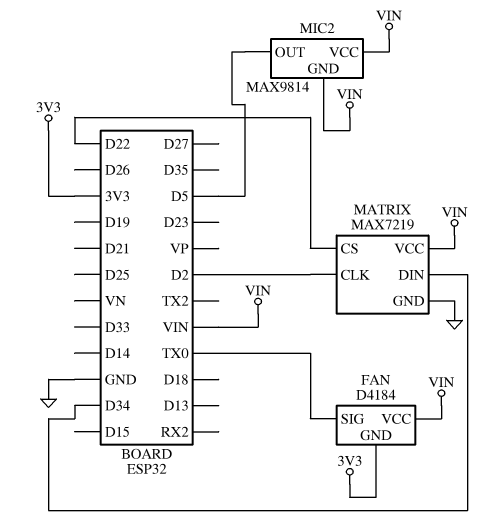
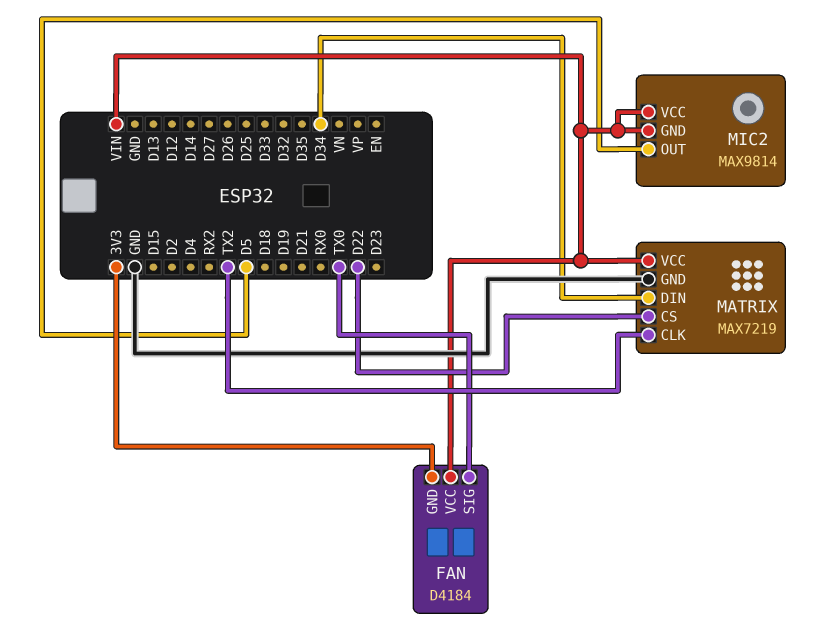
MATRIX pin CLK: D2 -> TX2

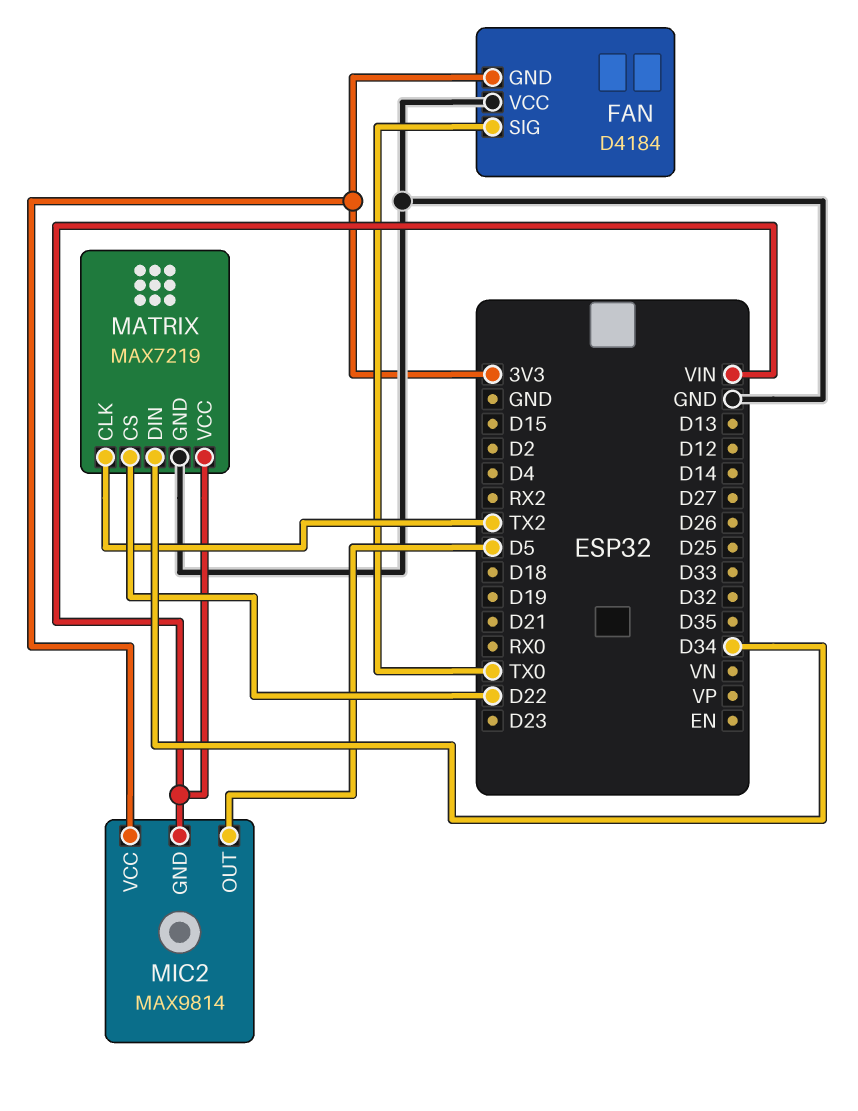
FAN pin VCC: VIN -> GND
MIC2 pin VCC: VIN -> 3V3

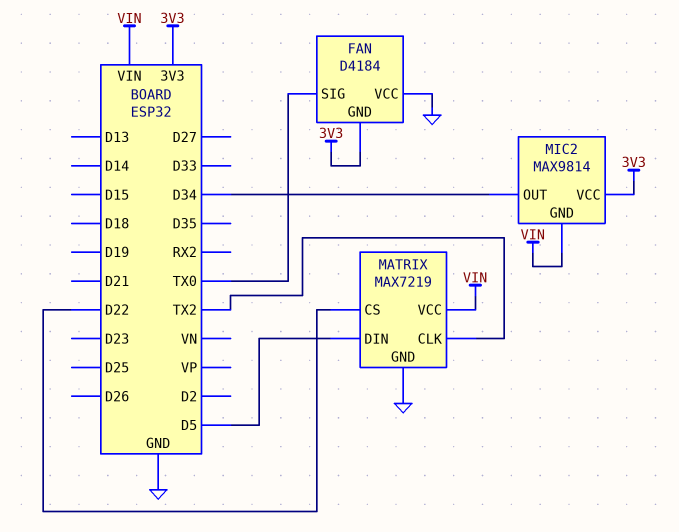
MATRIX pin DIN: D34 -> D5
MIC2 pin OUT: D5 -> D34

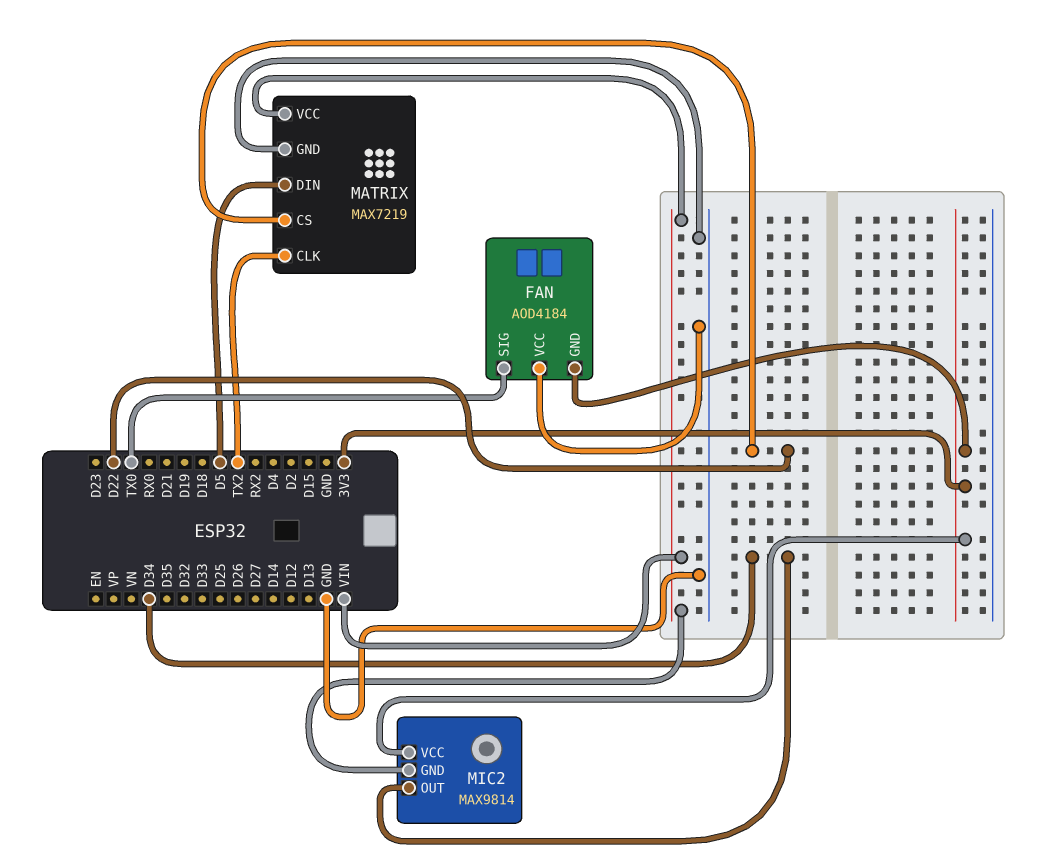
FAN: D4184 -> AOD4184

